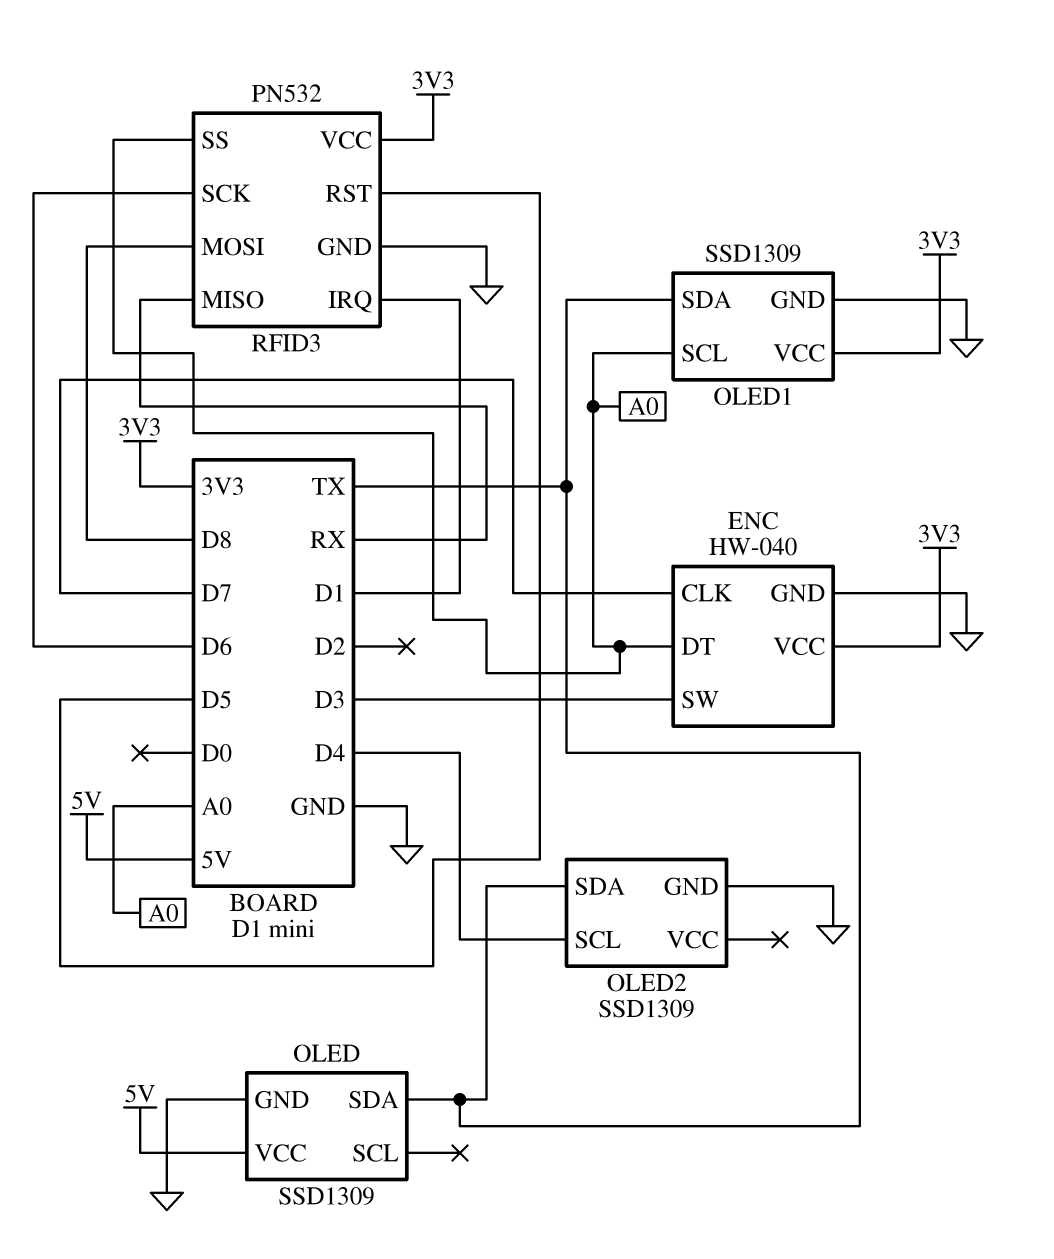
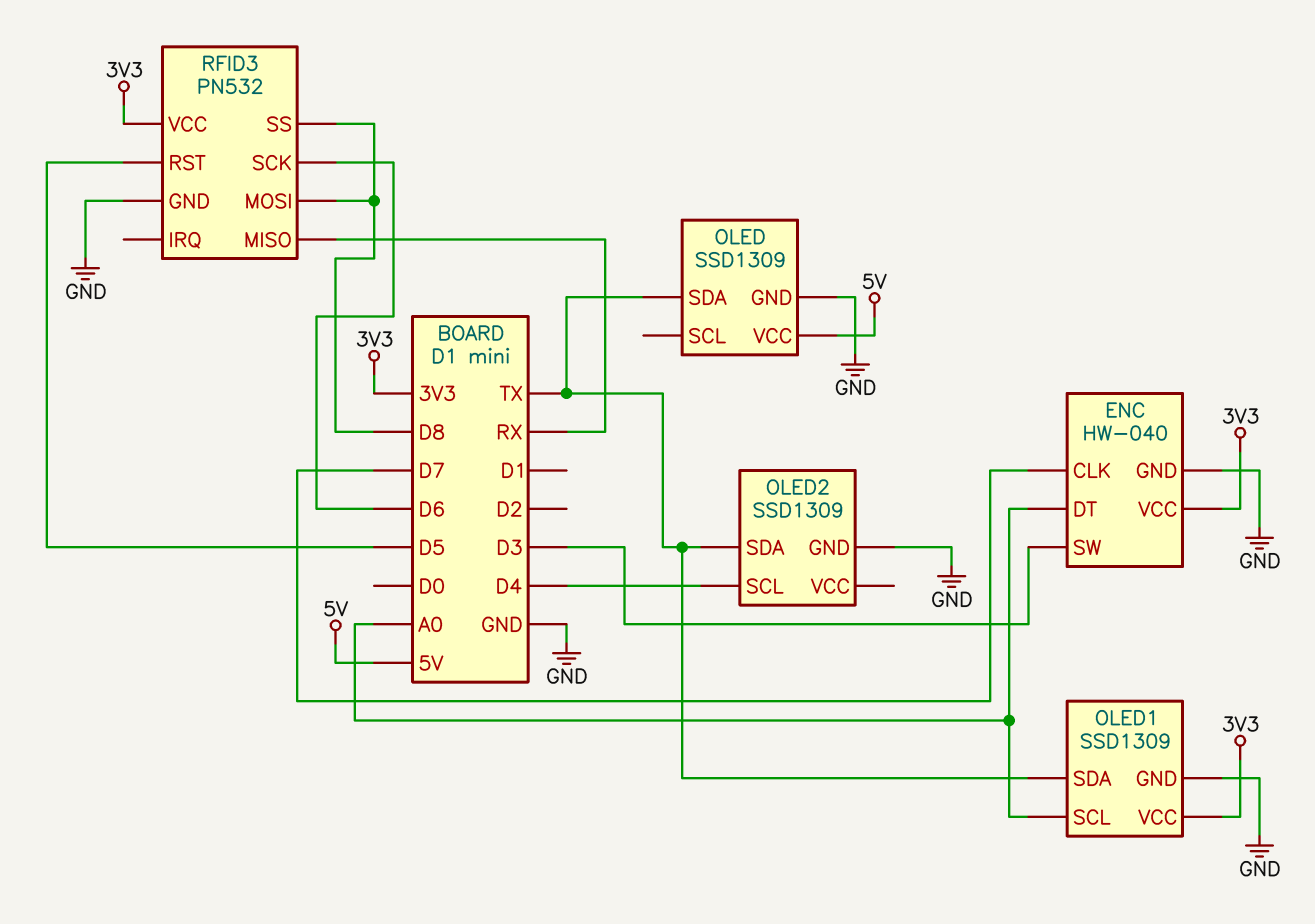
RFID3 pin IRQ: D1 -> none
RFID3 pin SS: A0 -> D8

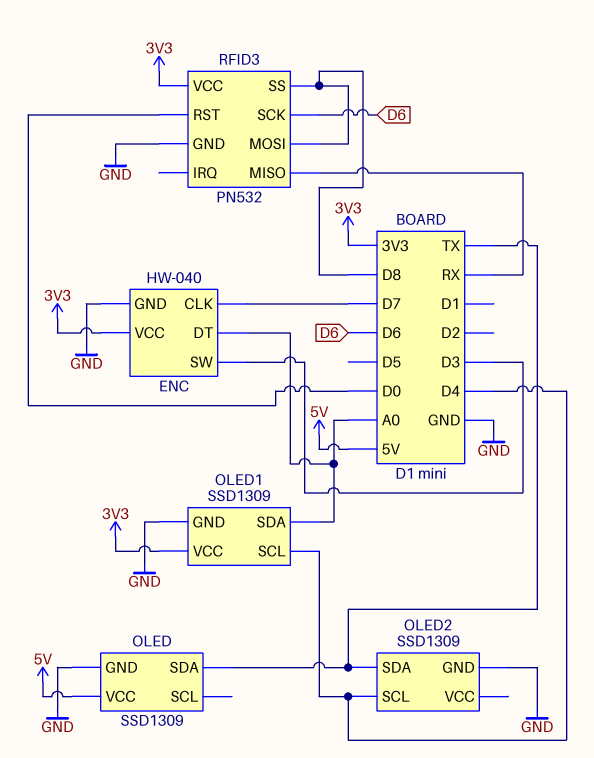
OLED1 pin SCL: A0 -> D4
OLED1 pin SDA: TX -> A0
RFID3 pin RST: D5 -> D0

